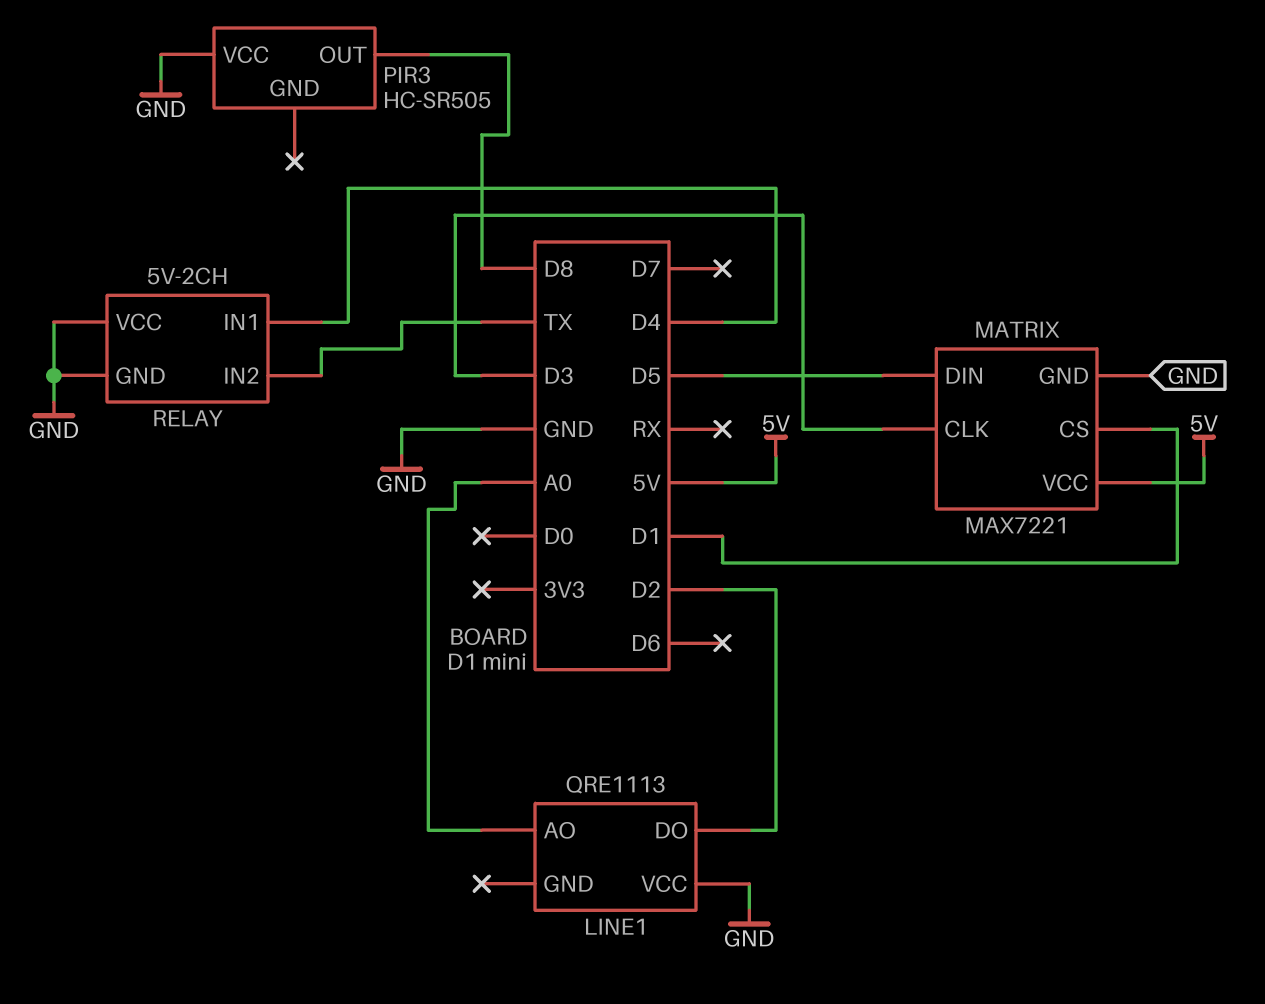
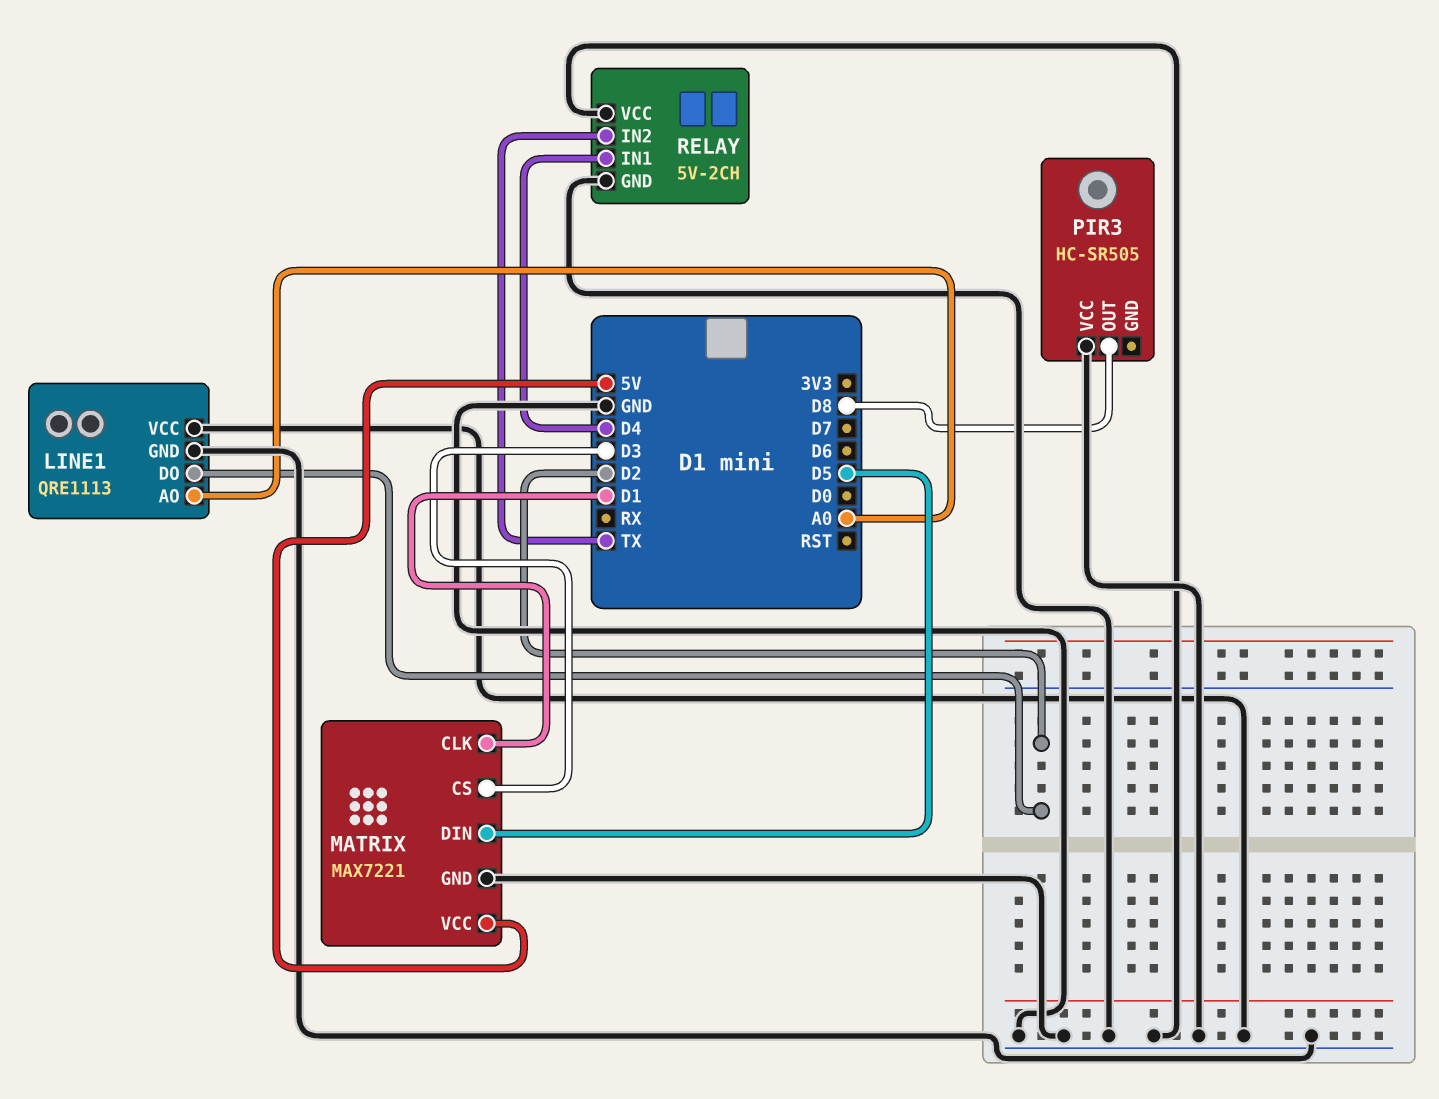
LINE1 pin GND: none -> GND
MATRIX pin CLK: D3 -> D1
MATRIX pin CS: D1 -> D3

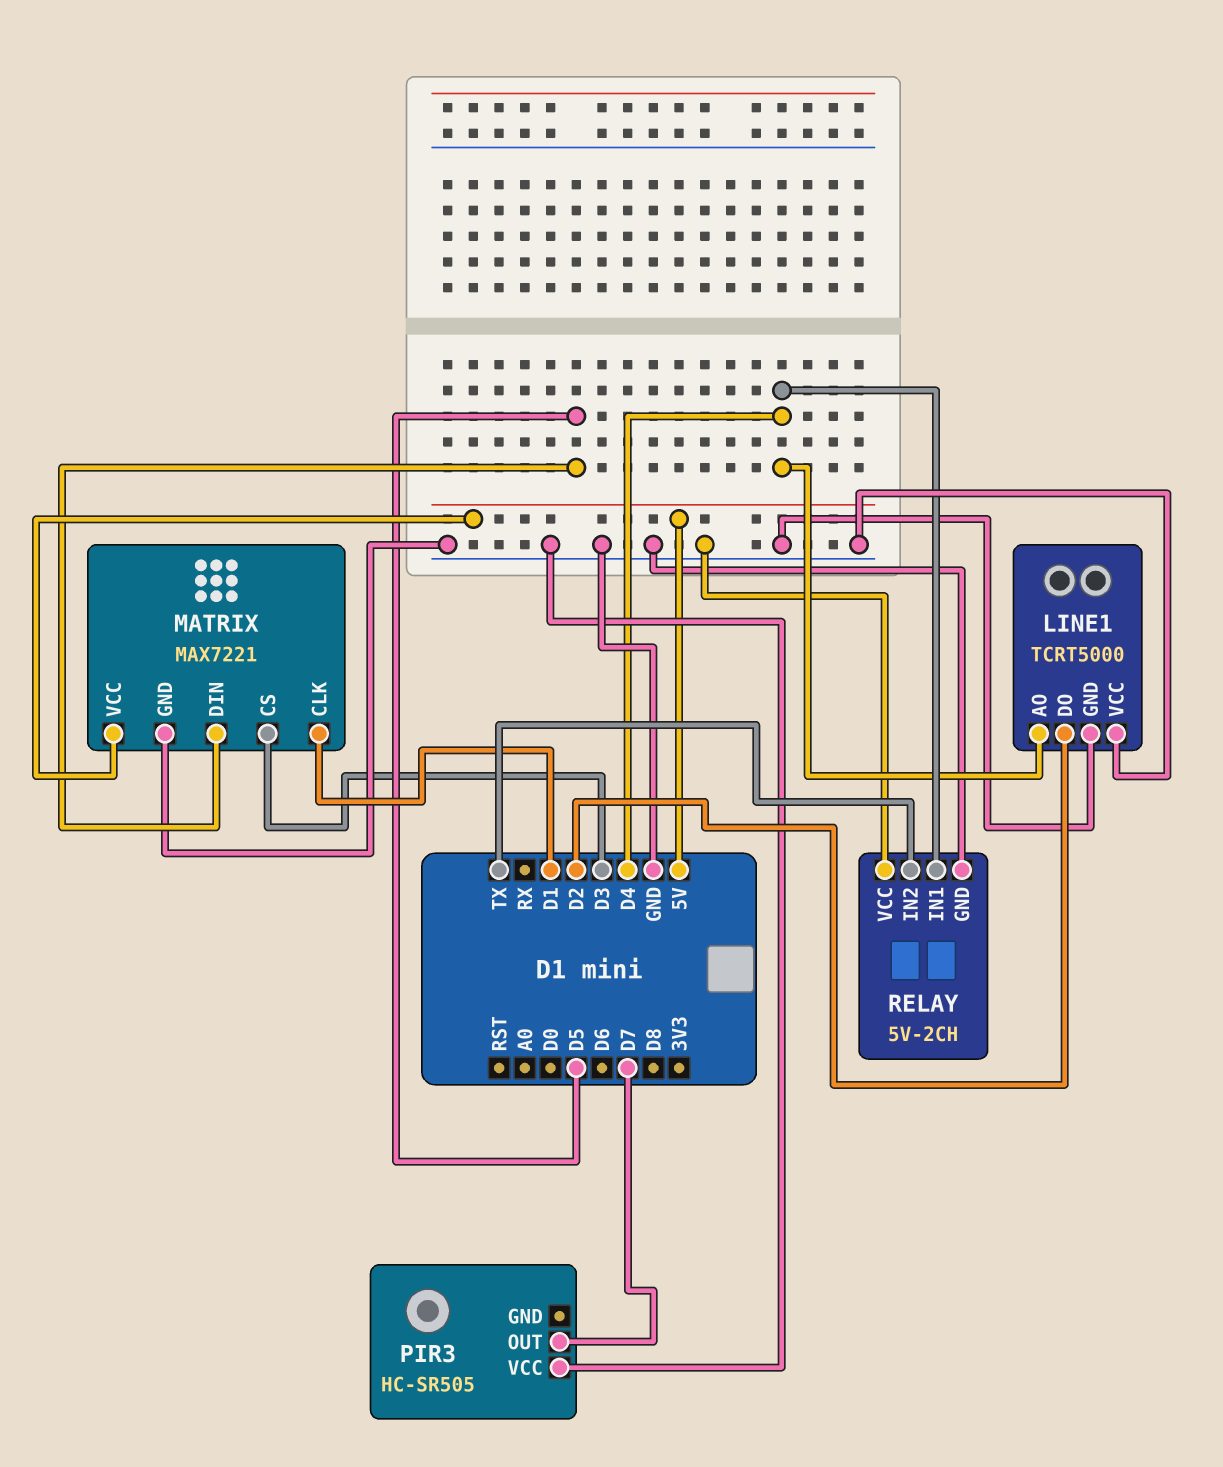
LINE1: QRE1113 -> TCRT5000
LINE1 pin AO: A0 -> D4
PIR3 pin OUT: D8 -> D7

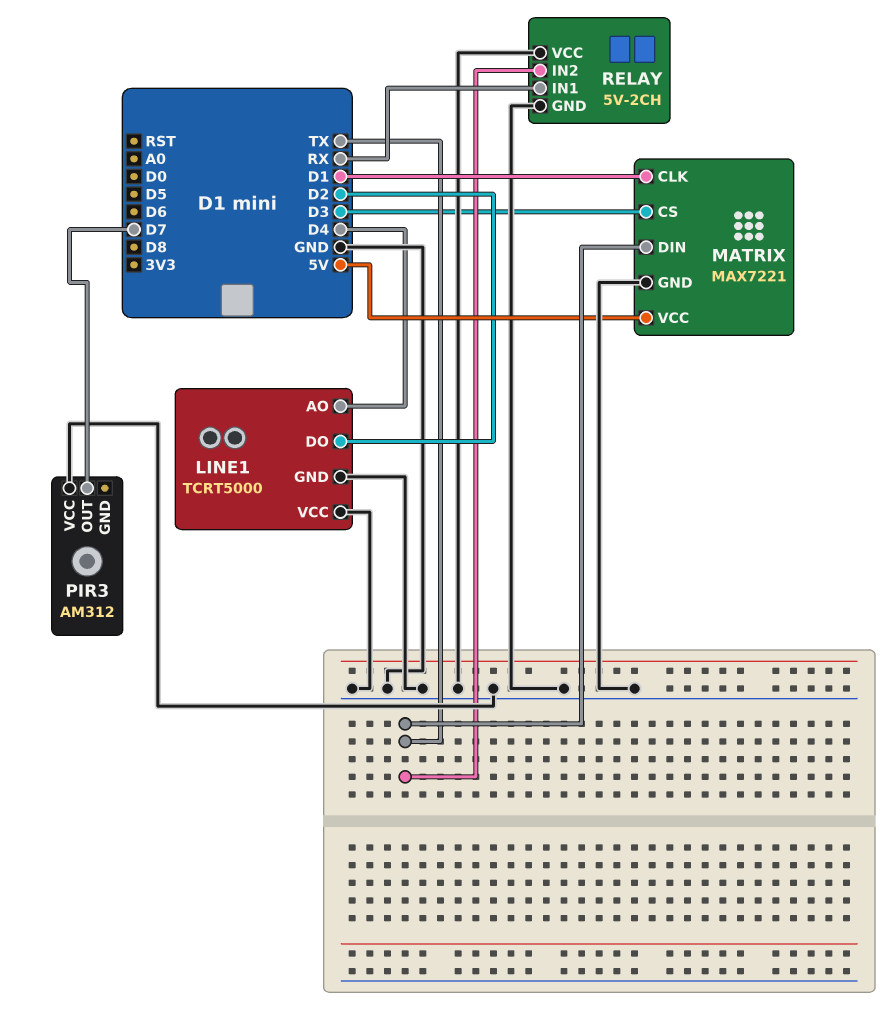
MATRIX pin DIN: D5 -> TX
PIR3: HC-SR505 -> AM312
RELAY pin IN1: D4 -> RX

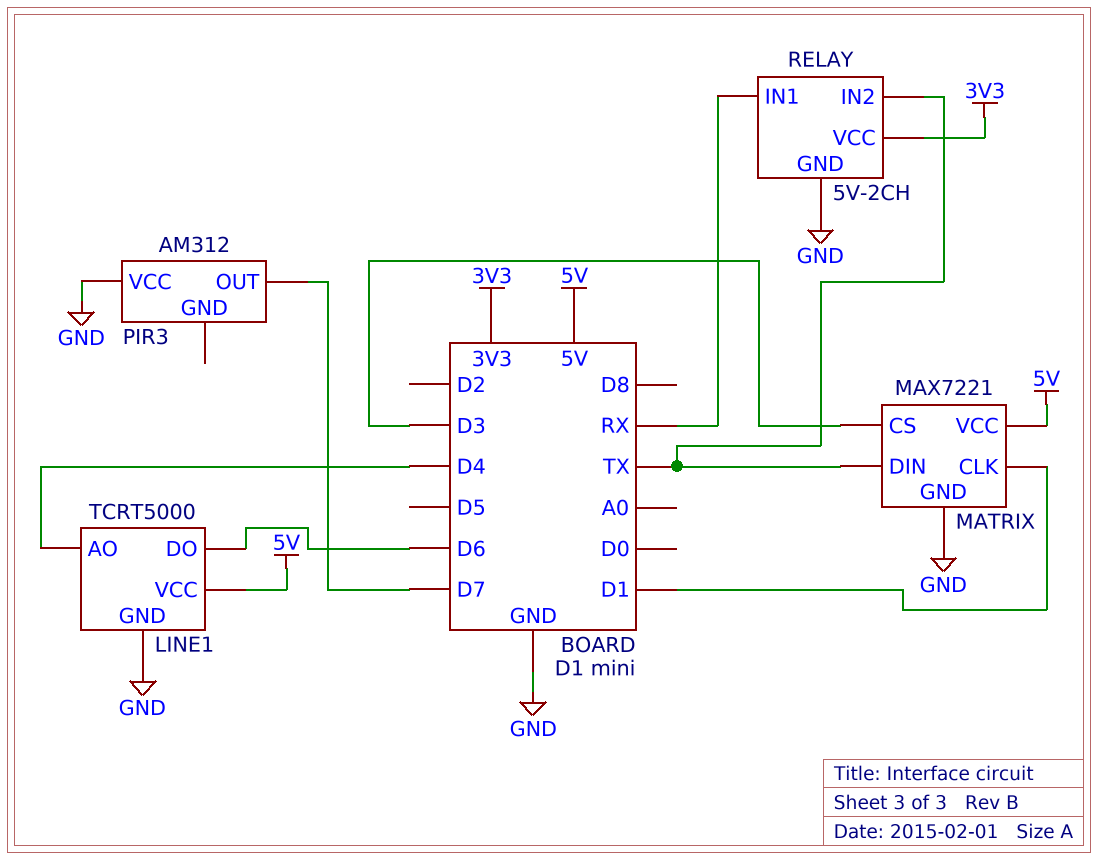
LINE1 pin DO: D2 -> D6
LINE1 pin VCC: GND -> 5V
RELAY pin VCC: GND -> 3V3

